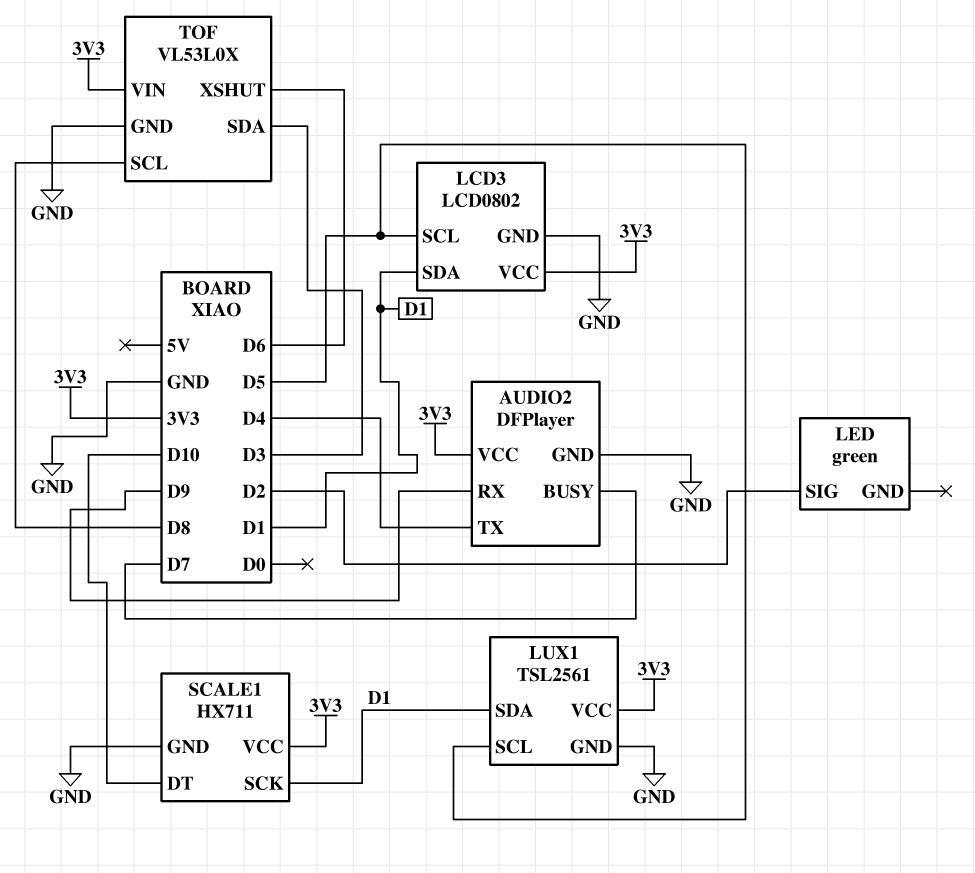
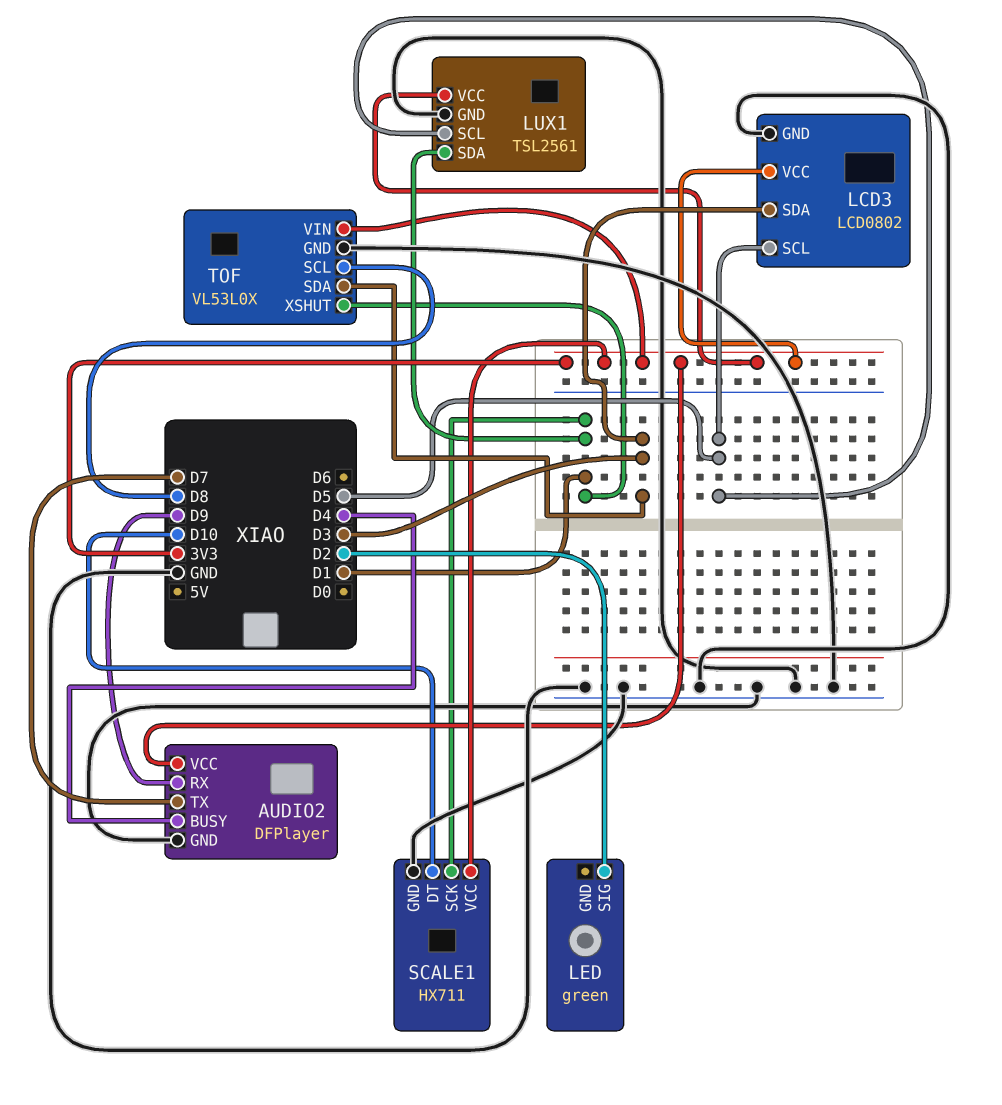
AUDIO2 pin BUSY: D7 -> D4
AUDIO2 pin TX: D4 -> D7
LCD3 pin SDA: D1 -> D3
TOF pin XSHUT: D6 -> D1

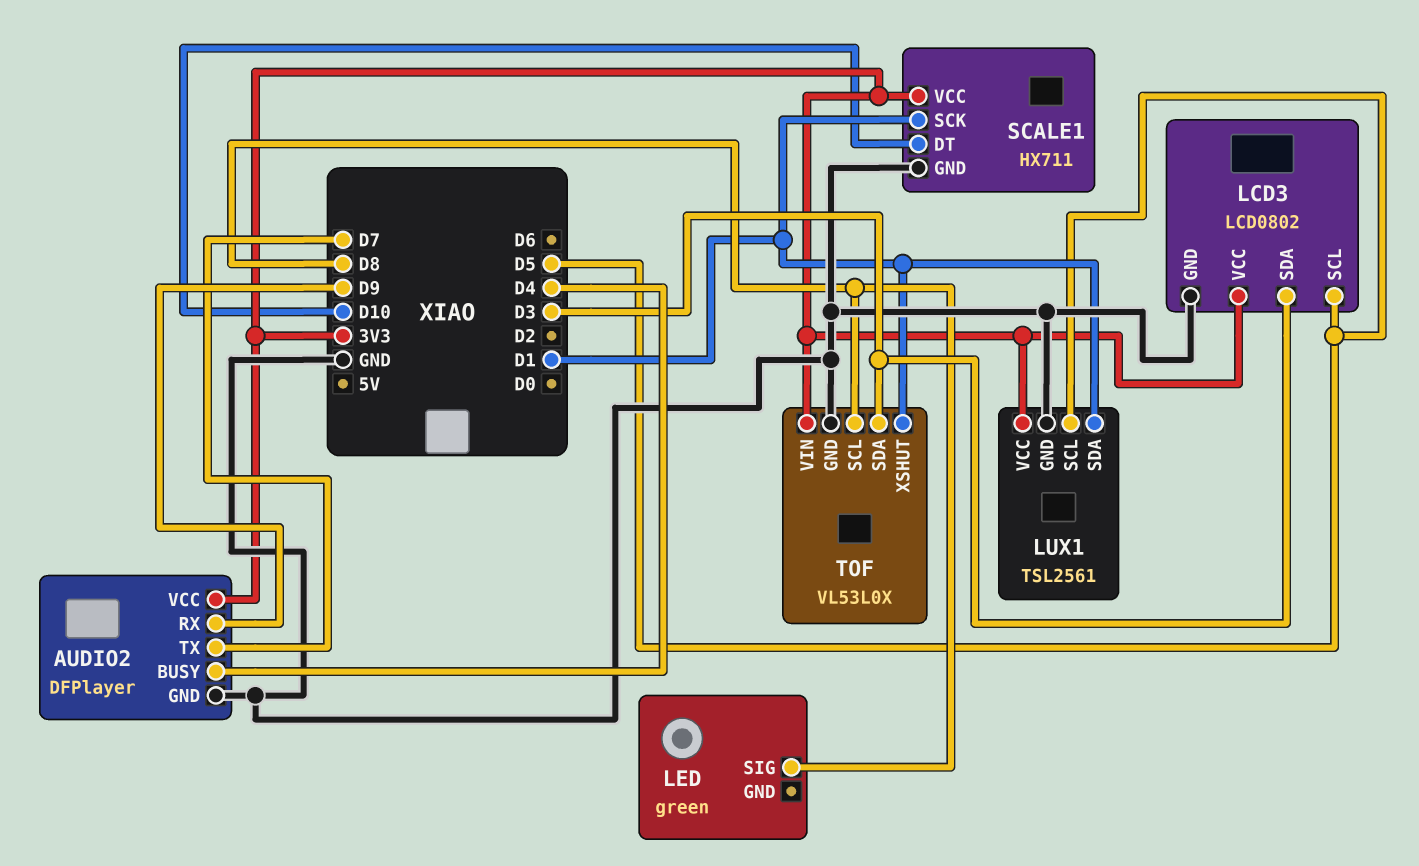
LED pin SIG: D2 -> D8

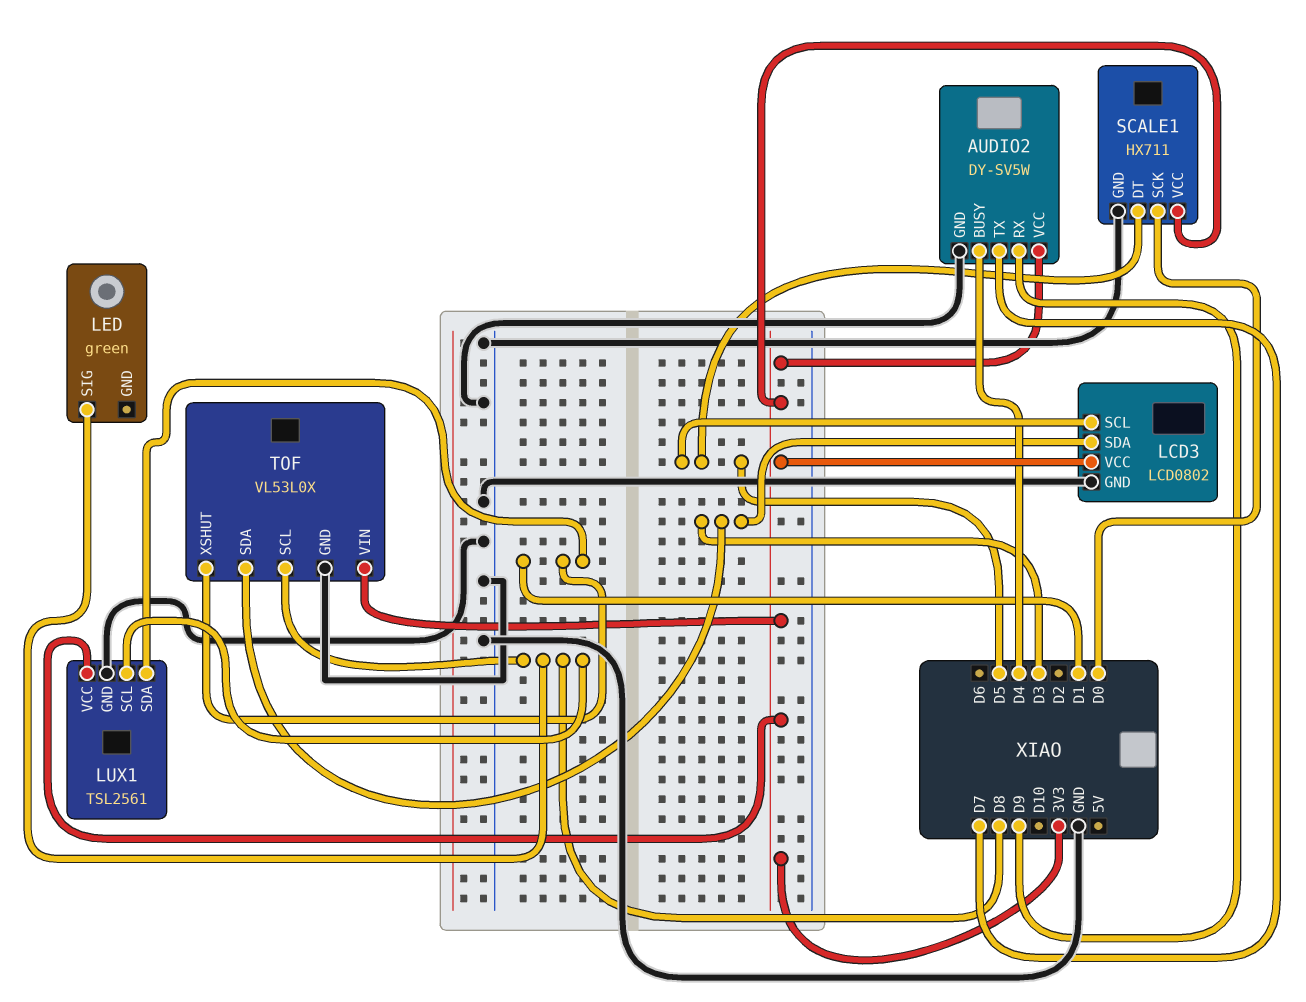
AUDIO2: DFPlayer -> DY-SV5W
LUX1 pin SCL: D5 -> D8
SCALE1 pin DT: D10 -> D5
SCALE1 pin SCK: D1 -> D0

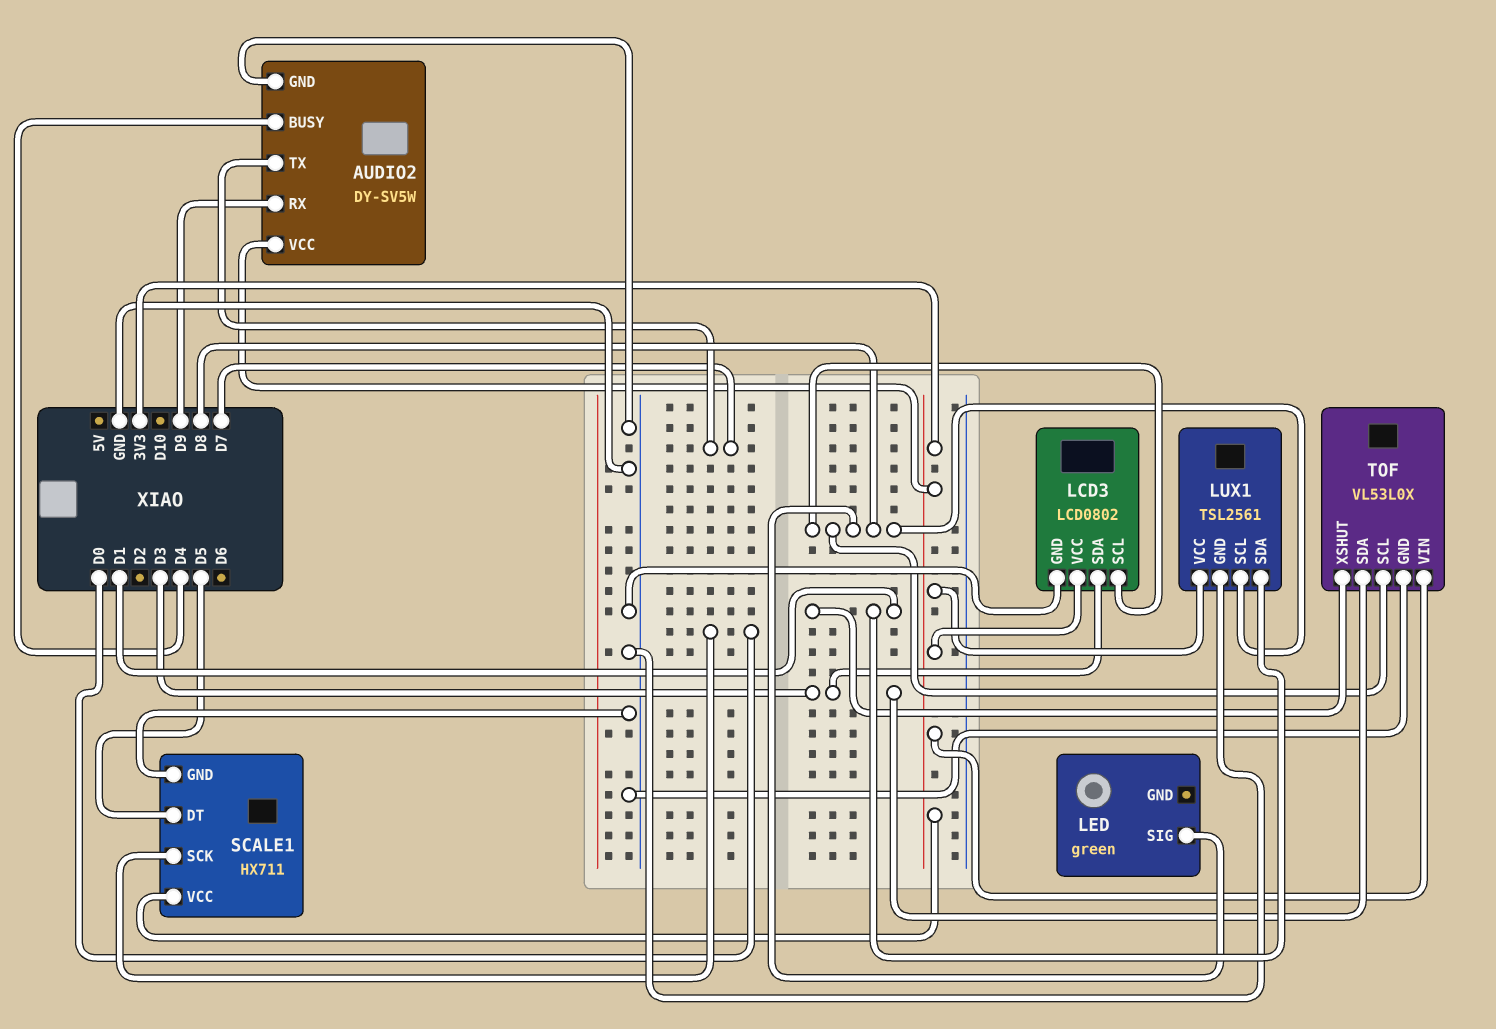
LCD3 pin SCL: D5 -> D8

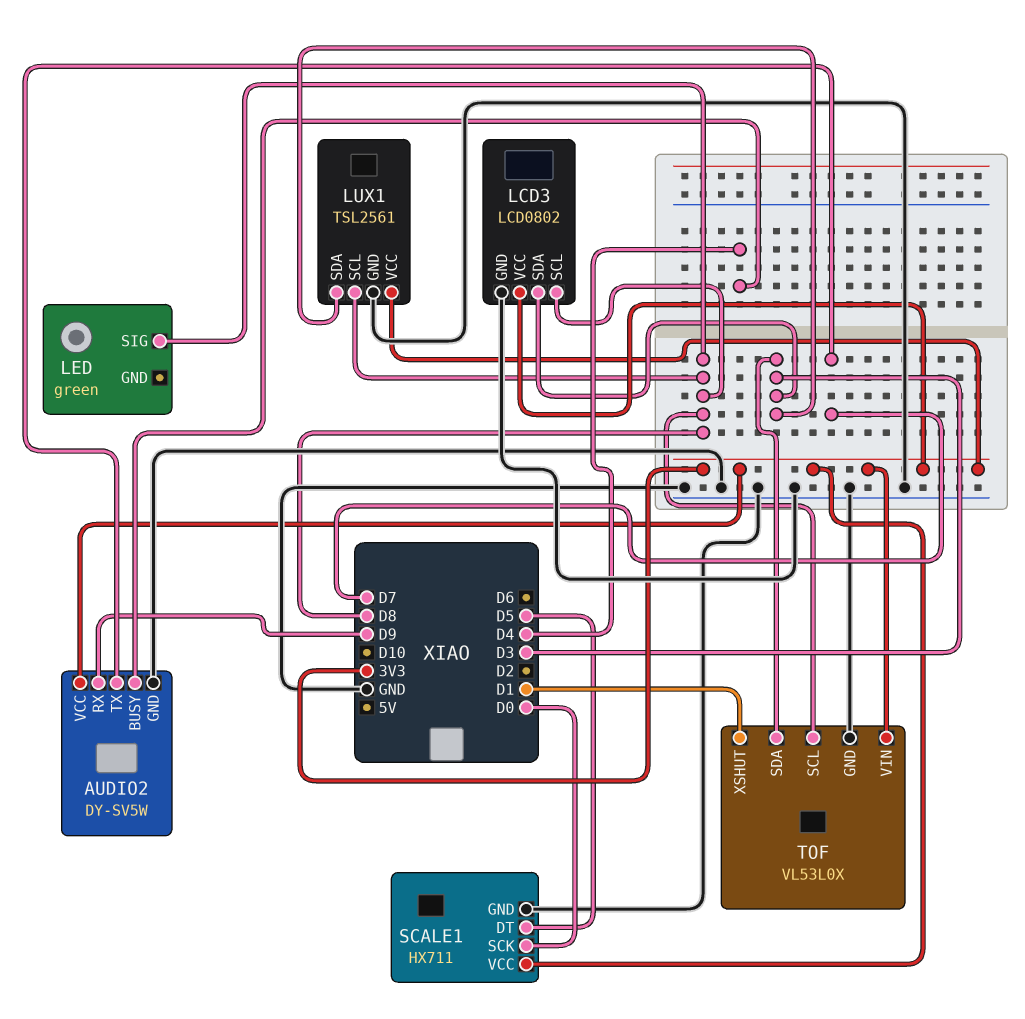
LUX1 pin SDA: D1 -> D3

